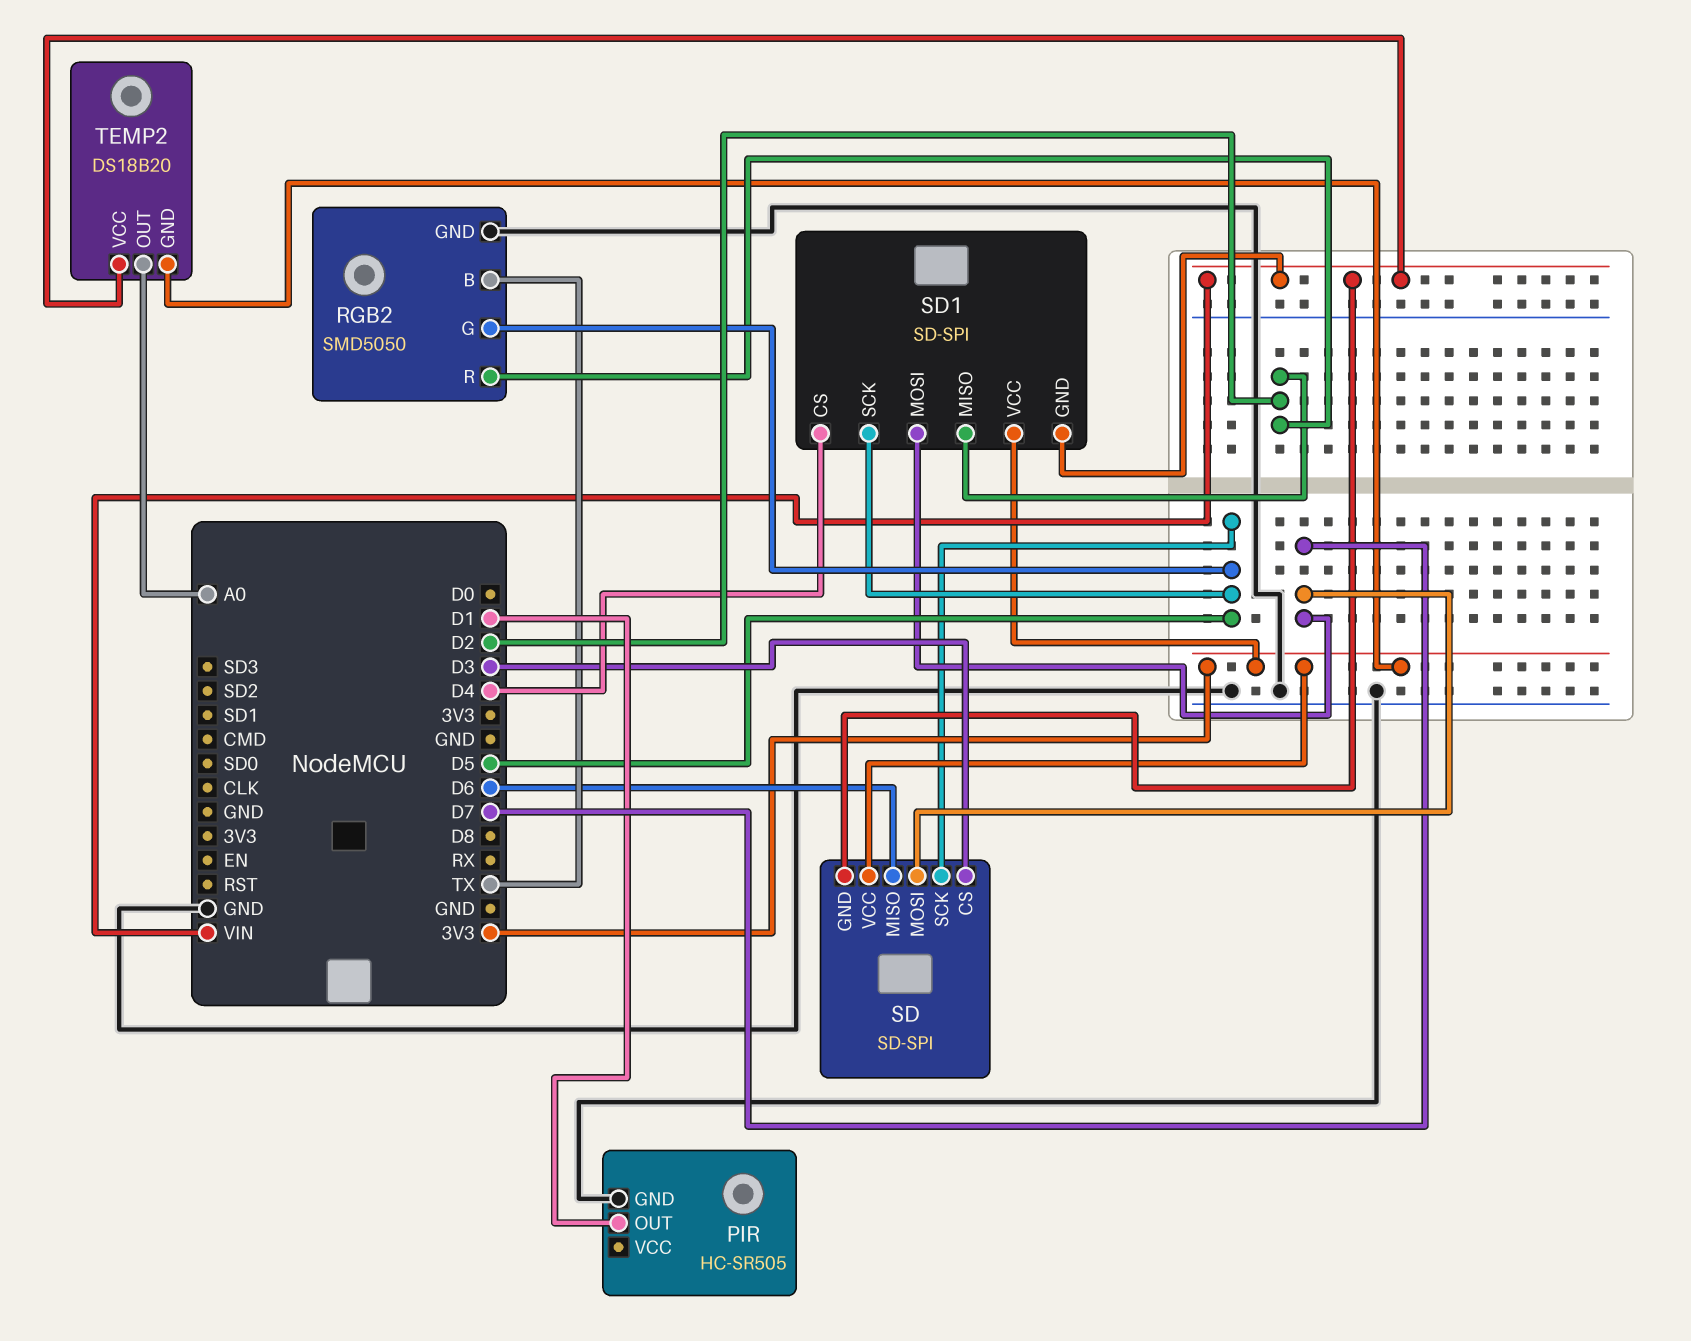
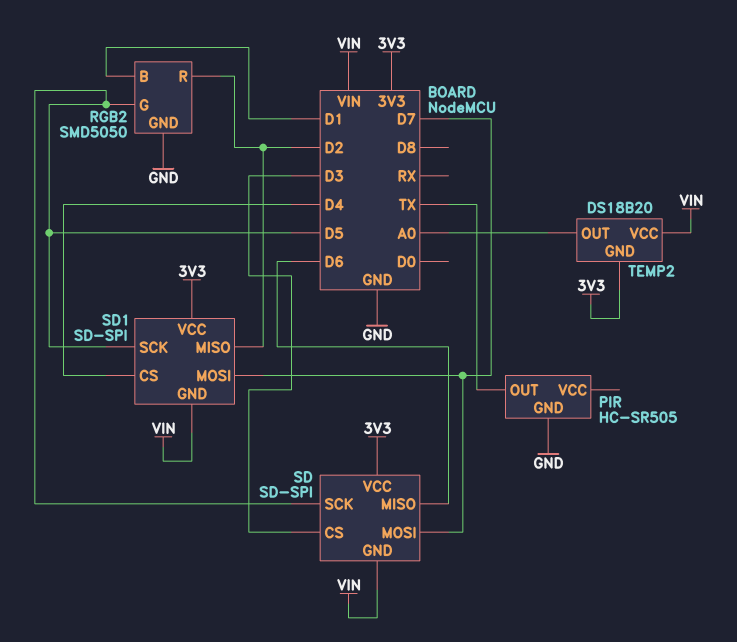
PIR pin OUT: D1 -> TX
RGB2 pin B: TX -> D1

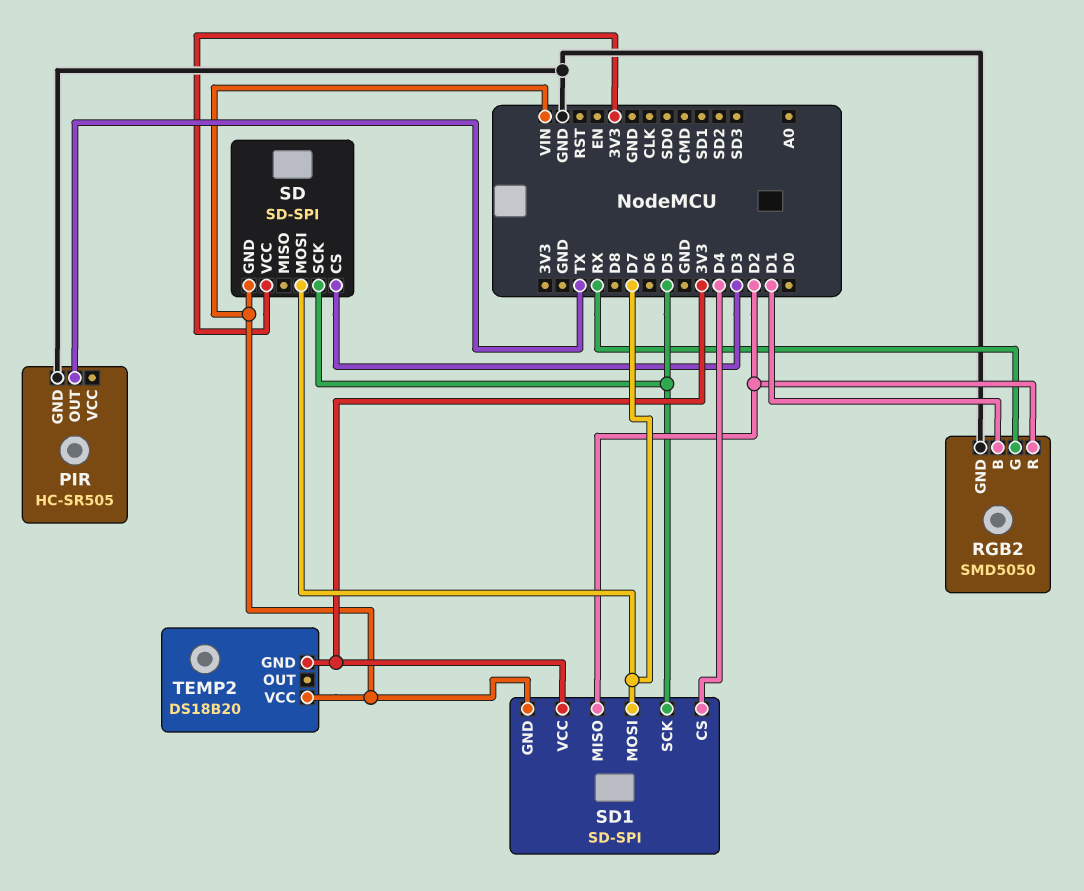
RGB2 pin G: D5 -> RX
SD pin MISO: D6 -> none
TEMP2 pin OUT: A0 -> none

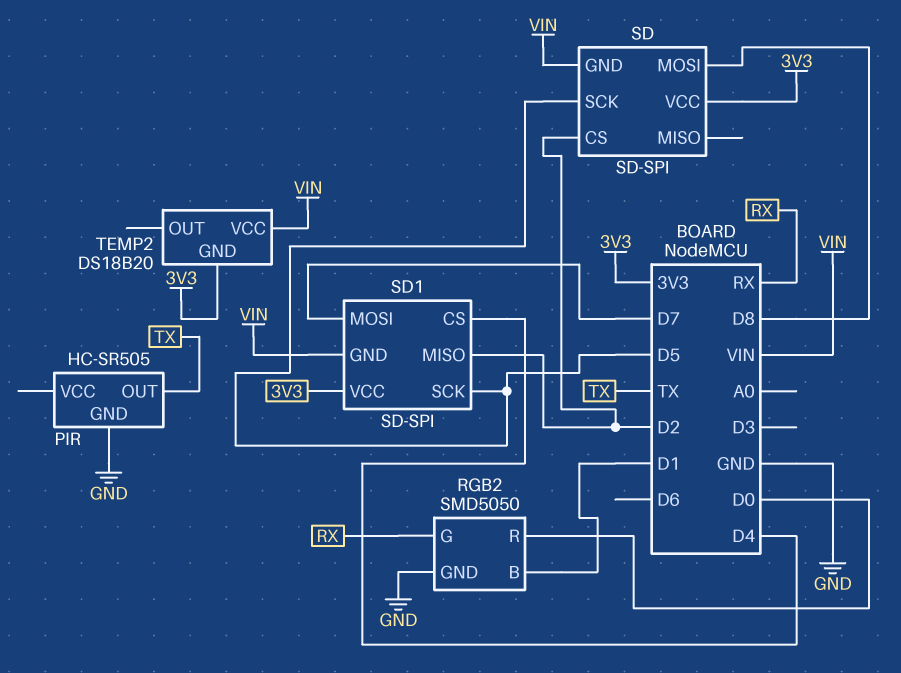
RGB2 pin R: D2 -> D0
SD pin CS: D3 -> D2
SD pin MOSI: D7 -> D8

